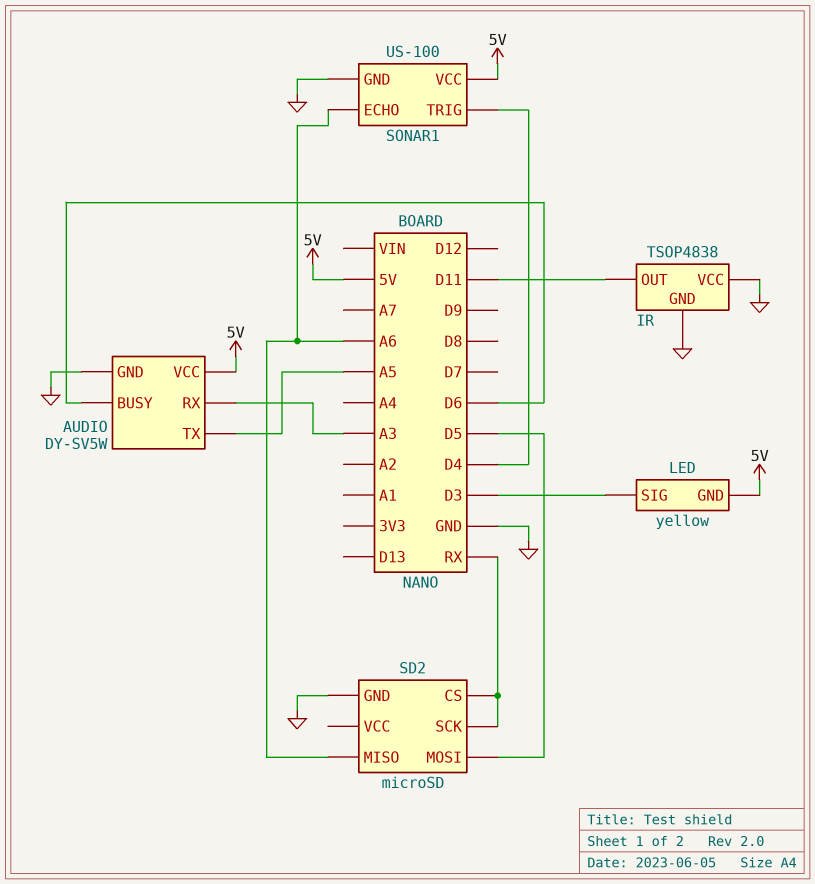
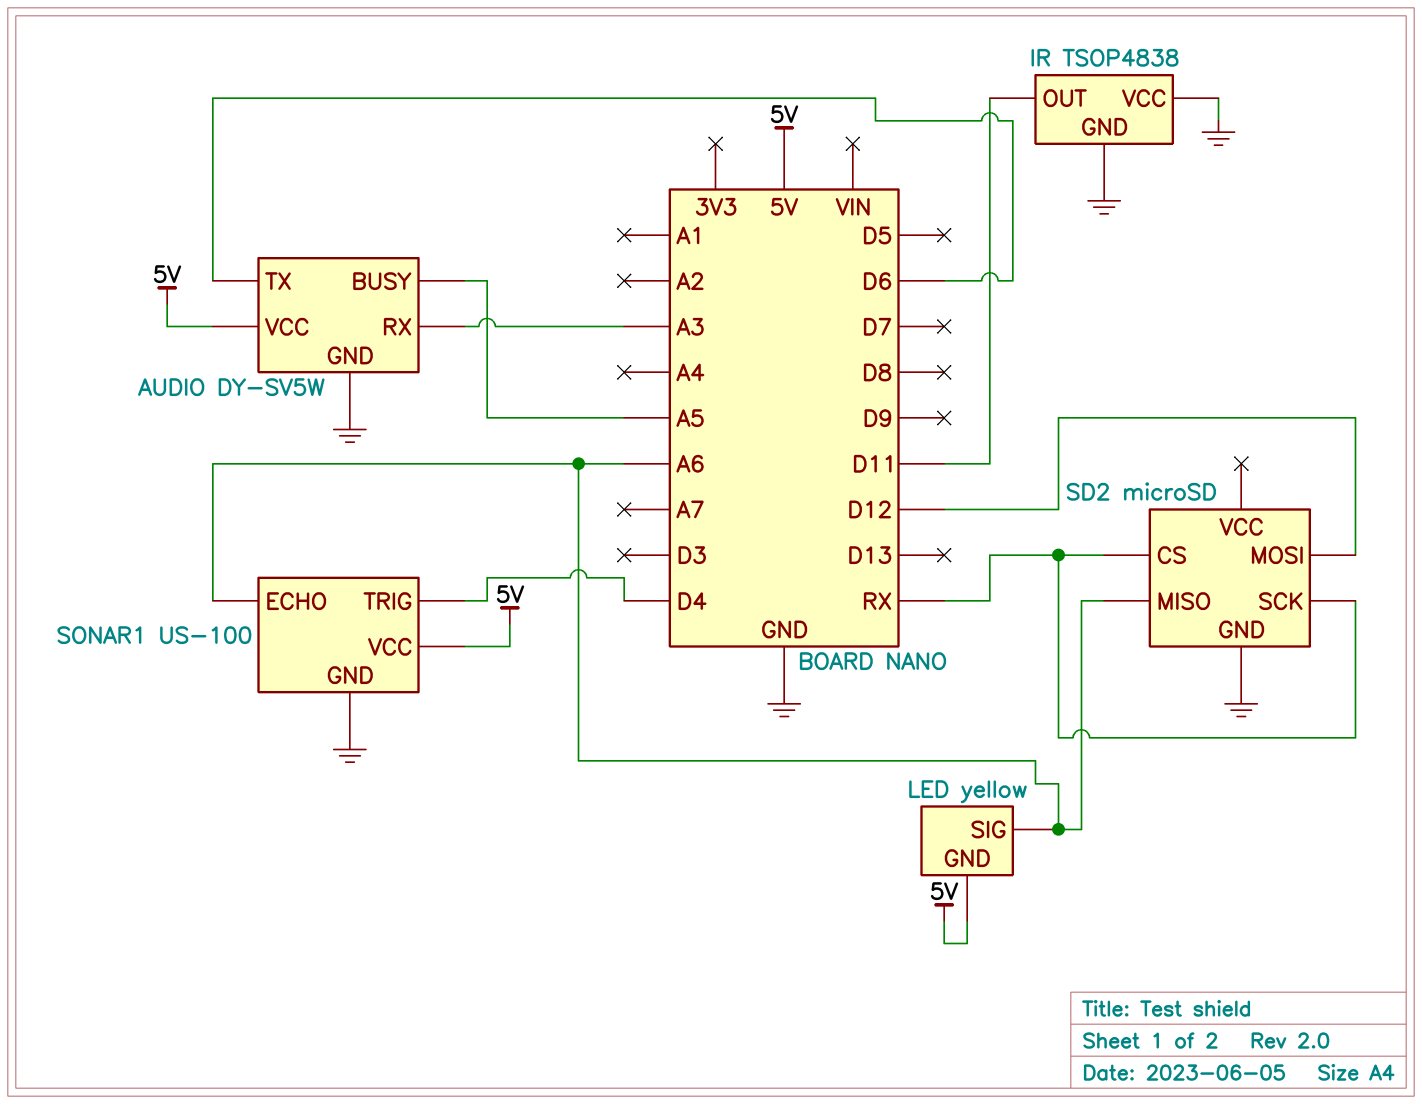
AUDIO pin BUSY: D6 -> A5
AUDIO pin TX: A5 -> D6
LED pin SIG: D3 -> A6
SD2 pin MOSI: D5 -> D12

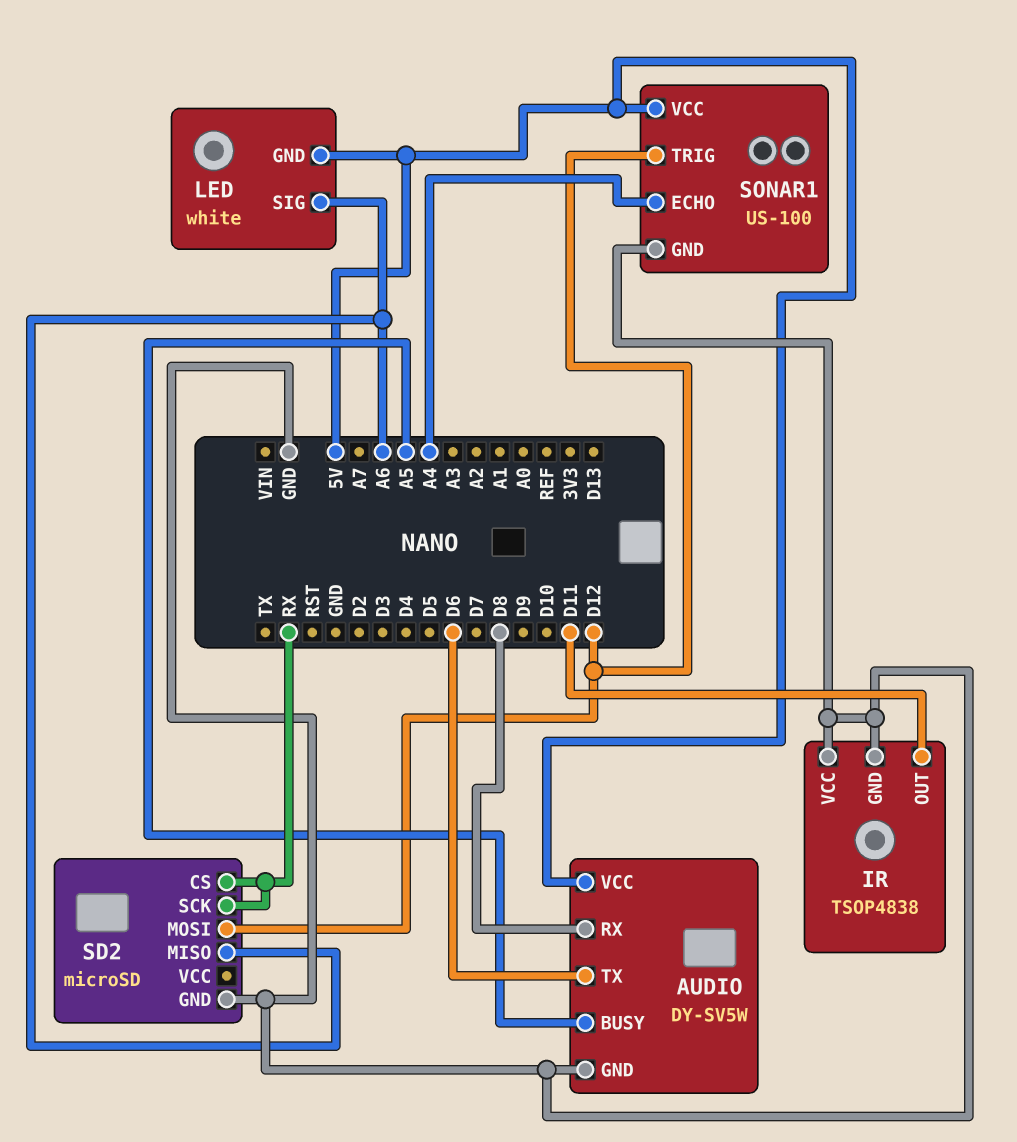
AUDIO pin RX: A3 -> D8
LED: yellow -> white
SONAR1 pin ECHO: A6 -> A4
SONAR1 pin TRIG: D4 -> D12

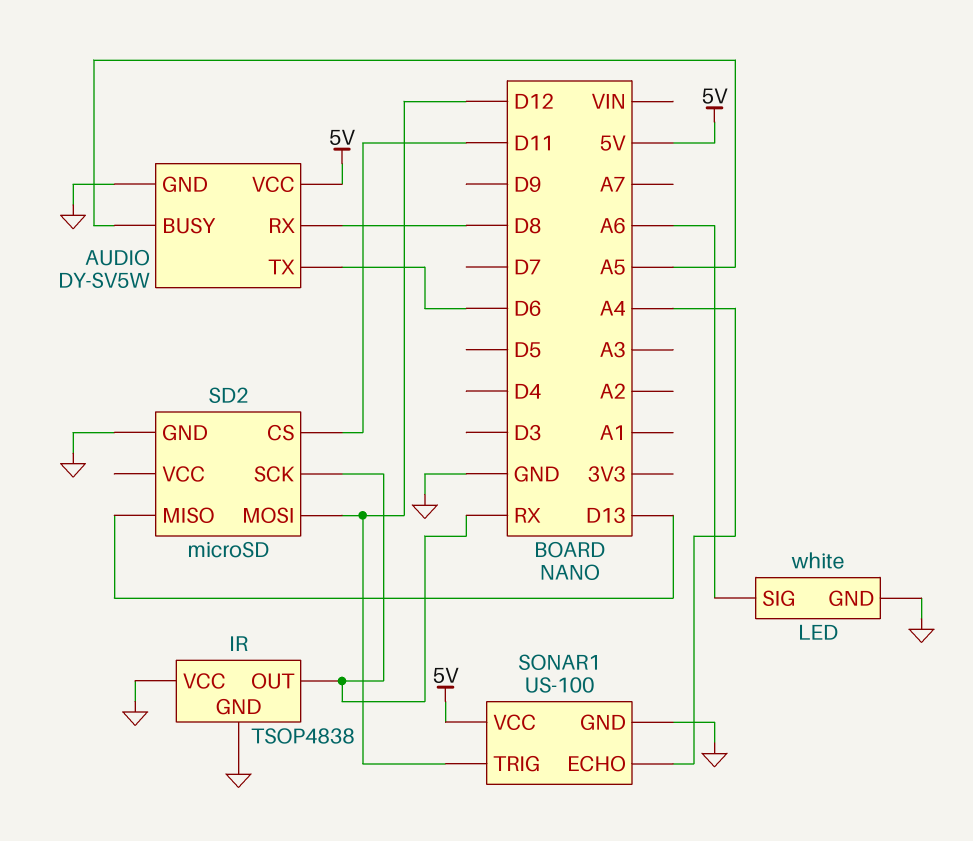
IR pin OUT: D11 -> RX
LED pin GND: 5V -> GND
SD2 pin CS: RX -> D11
SD2 pin MISO: A6 -> D13

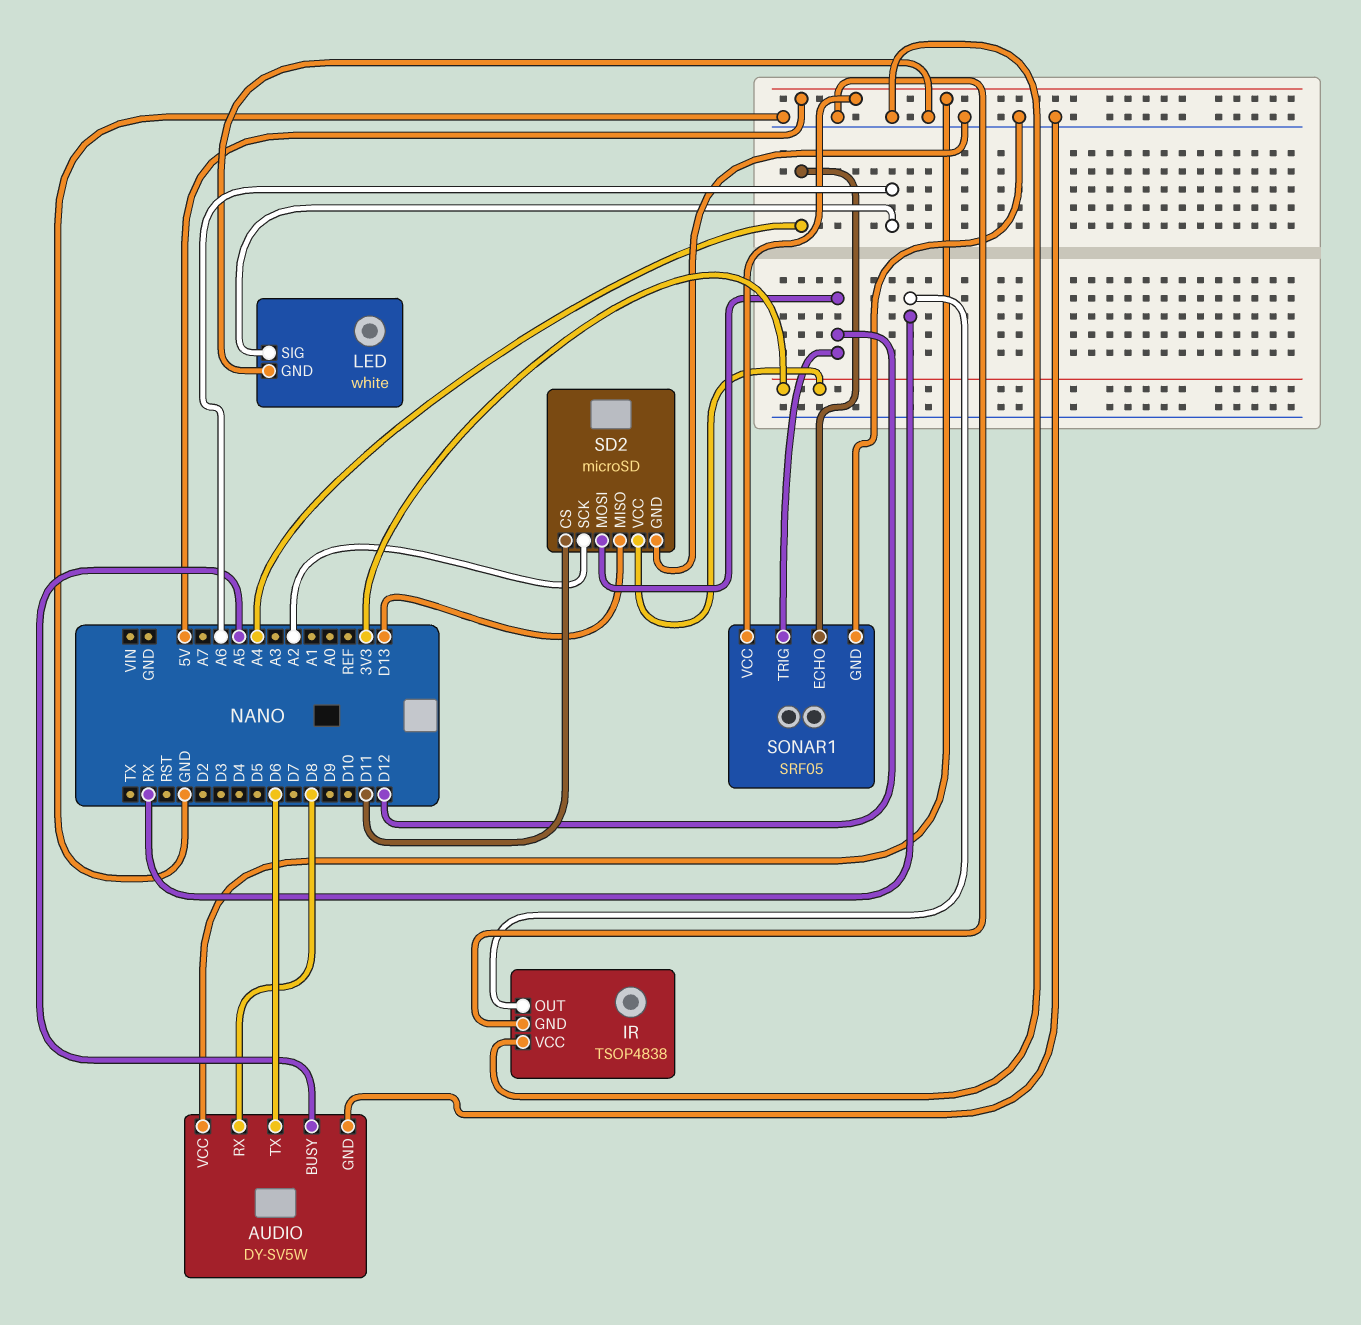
SD2 pin SCK: RX -> A2
SD2 pin VCC: none -> 3V3
SONAR1: US-100 -> SRF05

